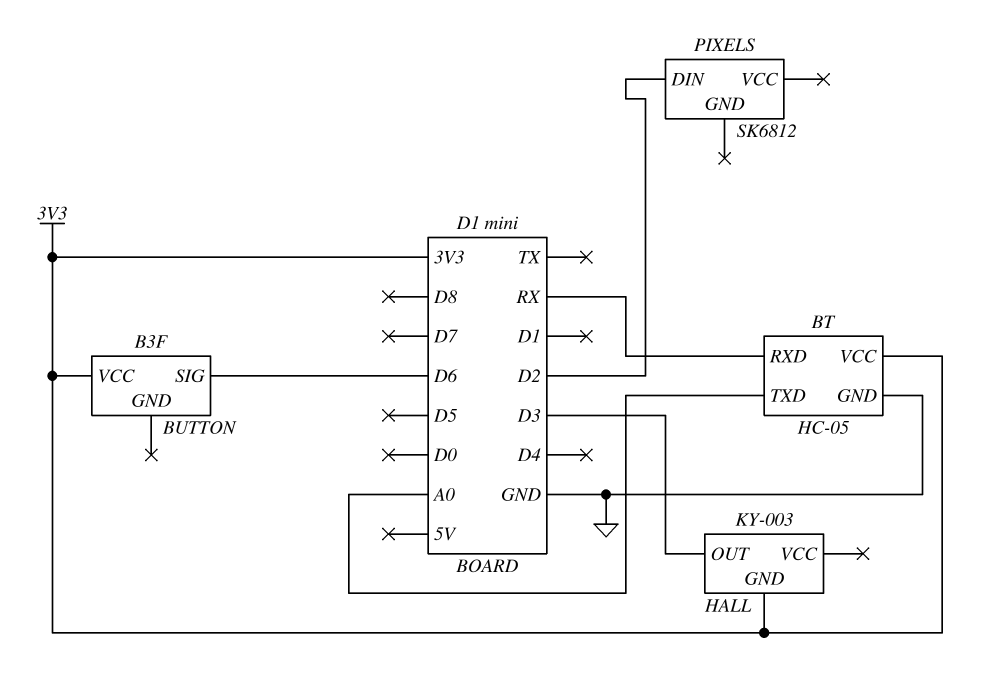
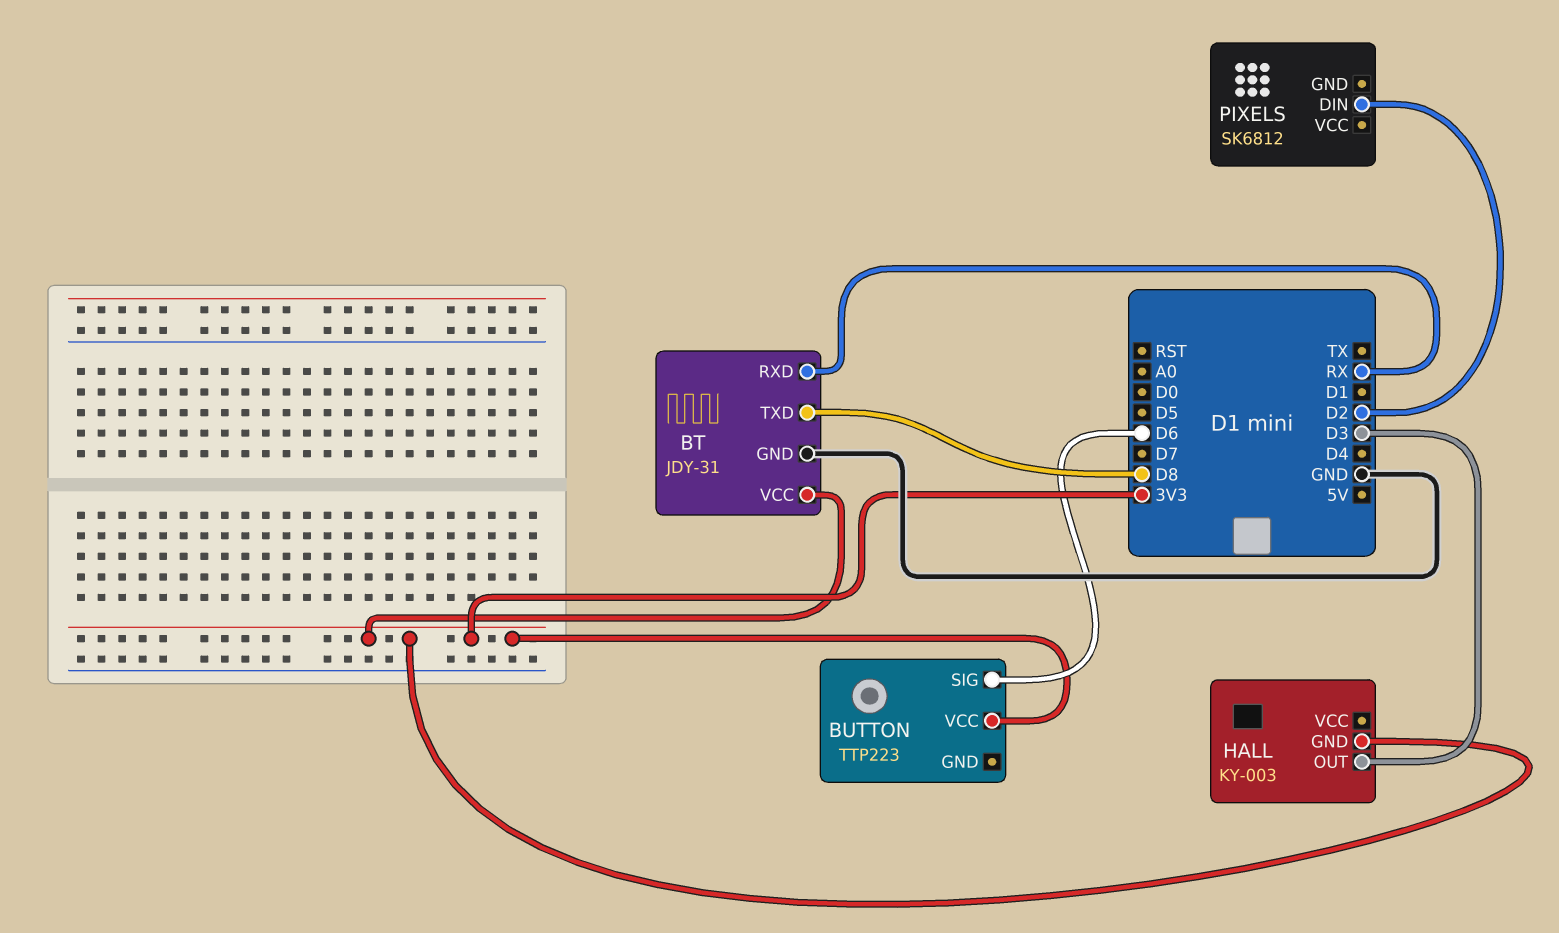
BT: HC-05 -> JDY-31
BT pin TXD: A0 -> D8
BUTTON: B3F -> TTP223

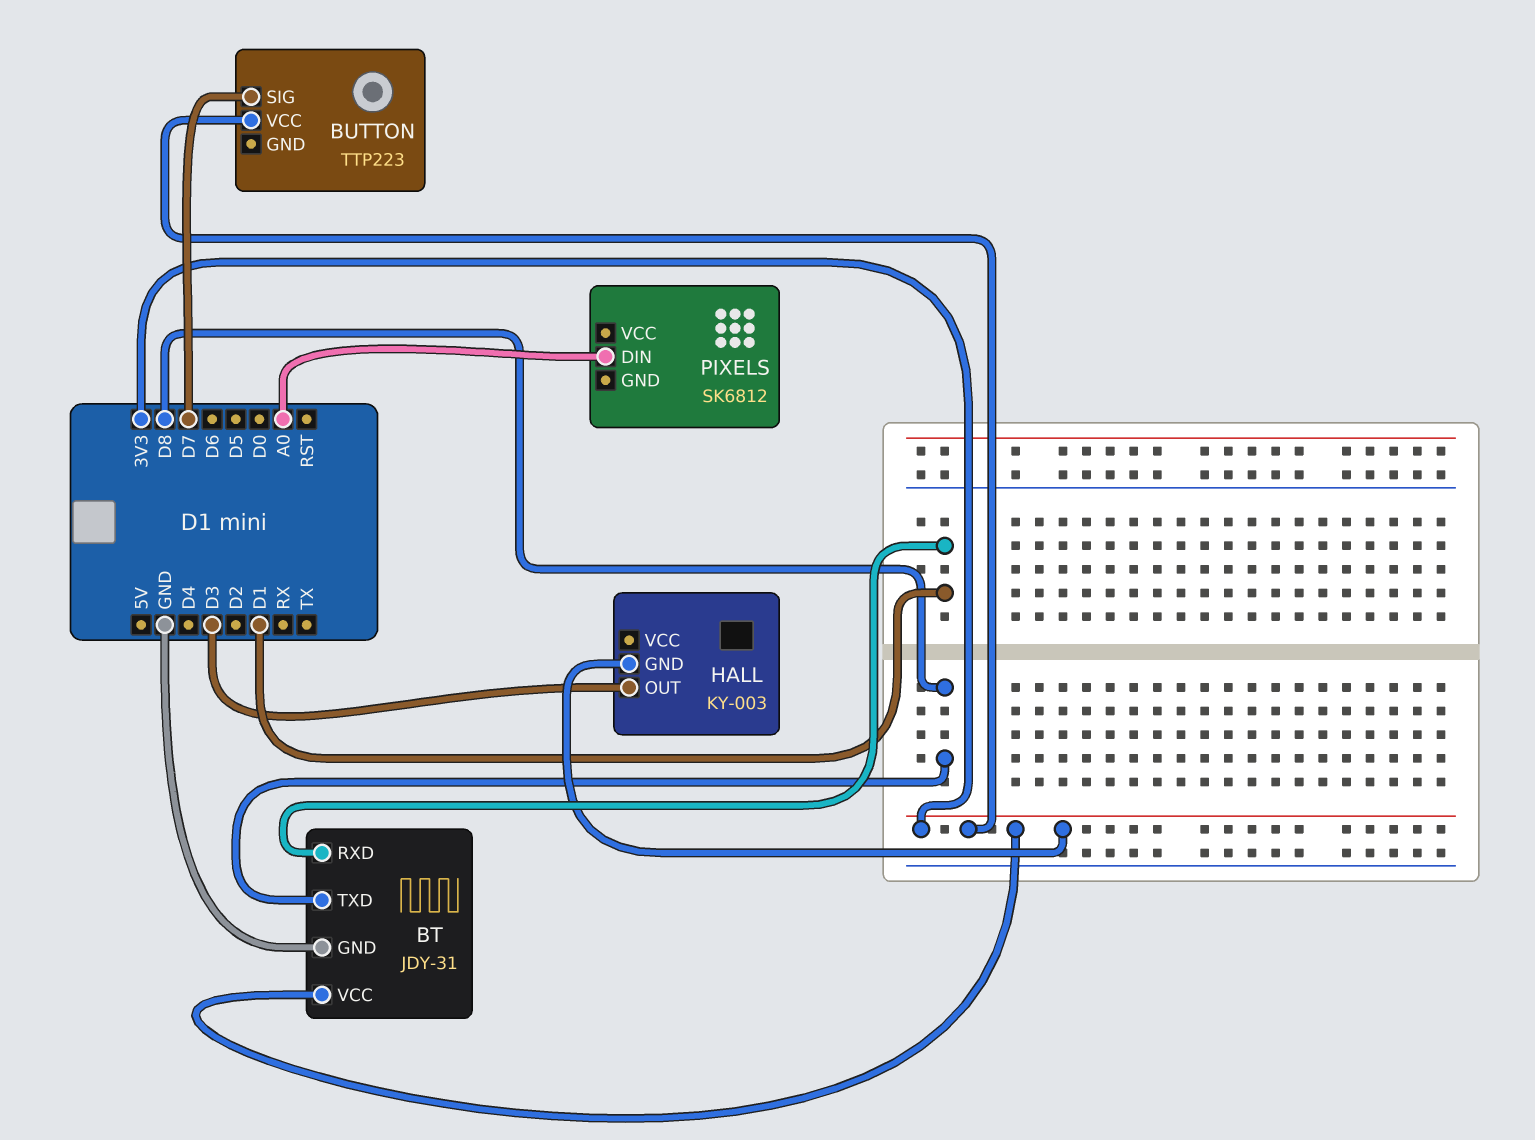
BT pin RXD: RX -> D1
BUTTON pin SIG: D6 -> D7
PIXELS pin DIN: D2 -> A0

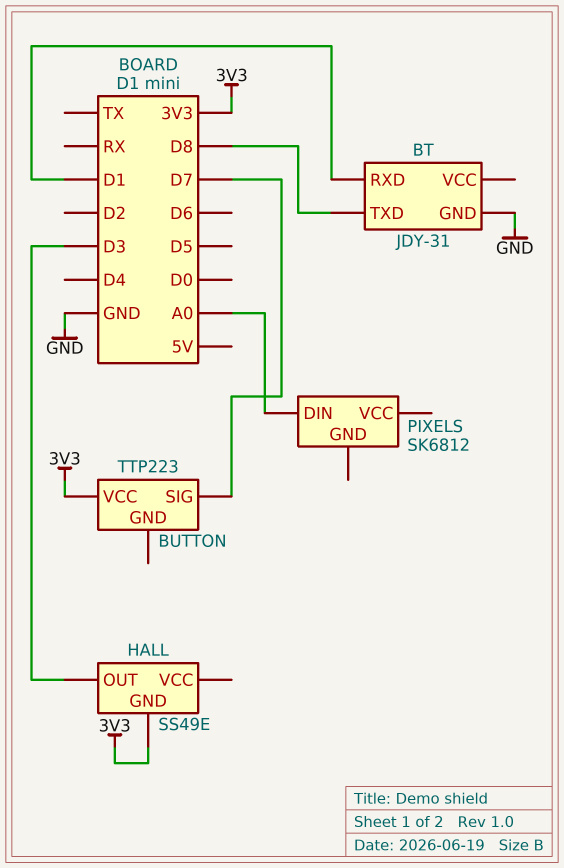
BT pin VCC: 3V3 -> none
HALL: KY-003 -> SS49E

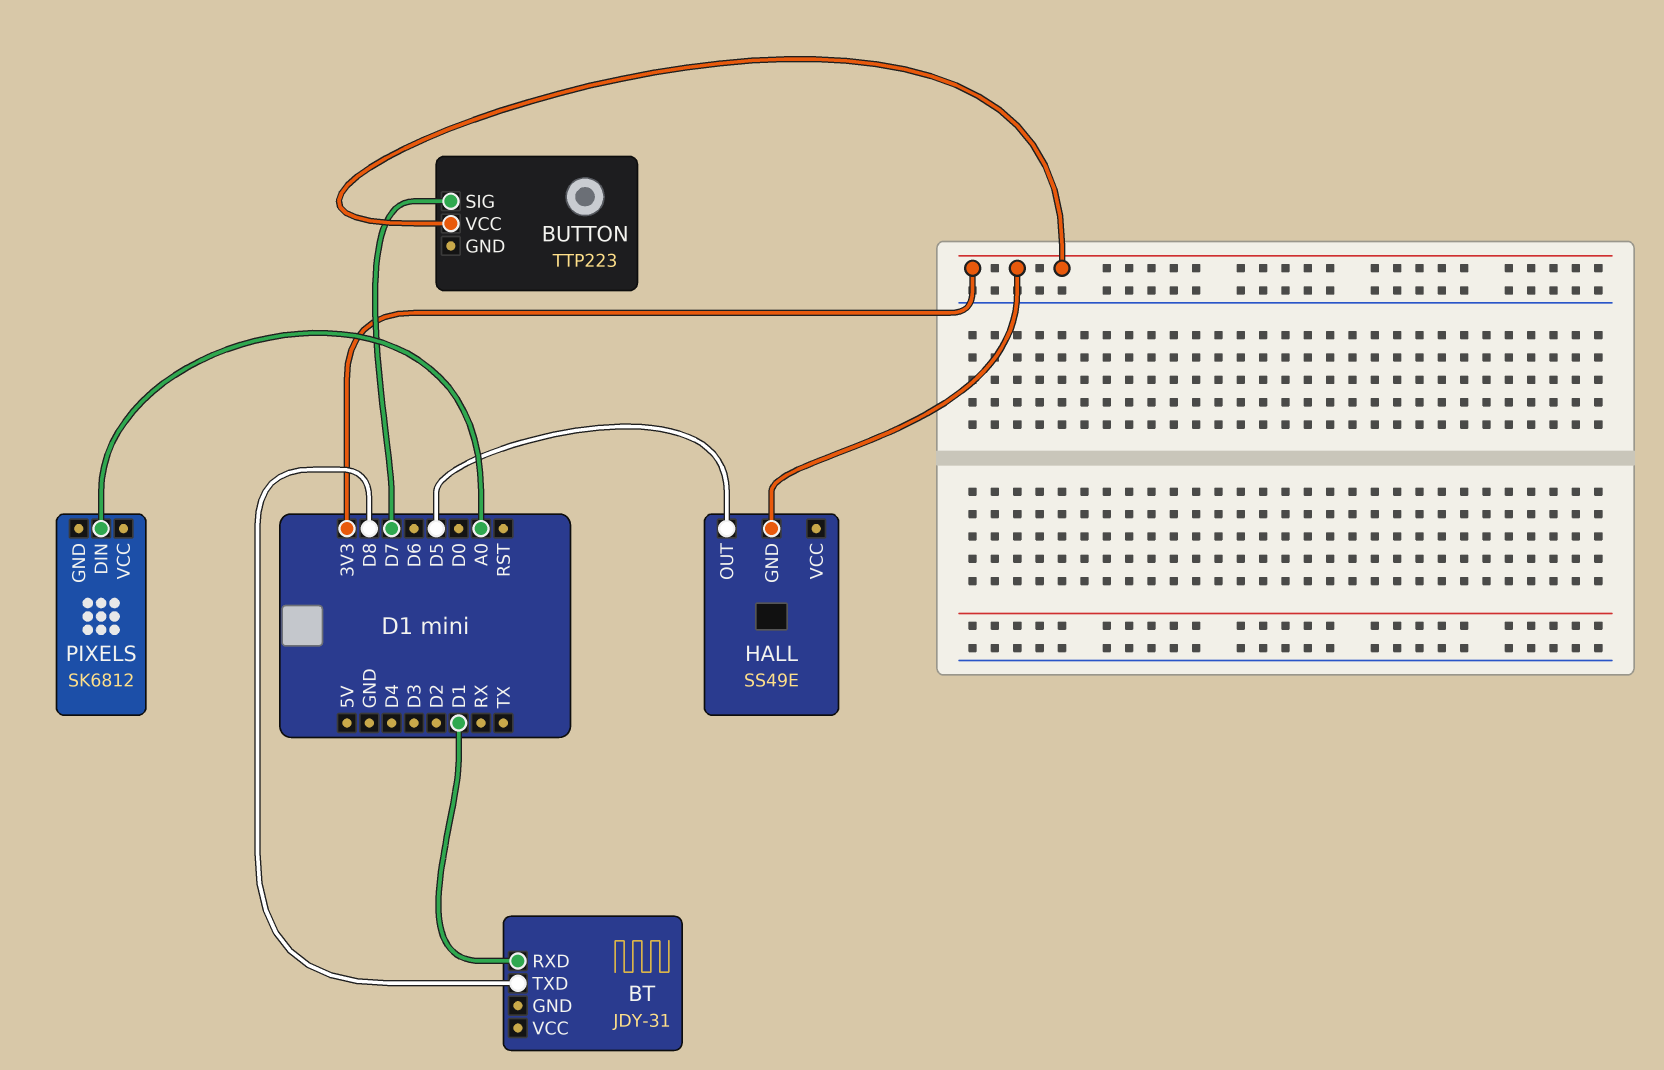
BT pin GND: GND -> none
HALL pin OUT: D3 -> D5

